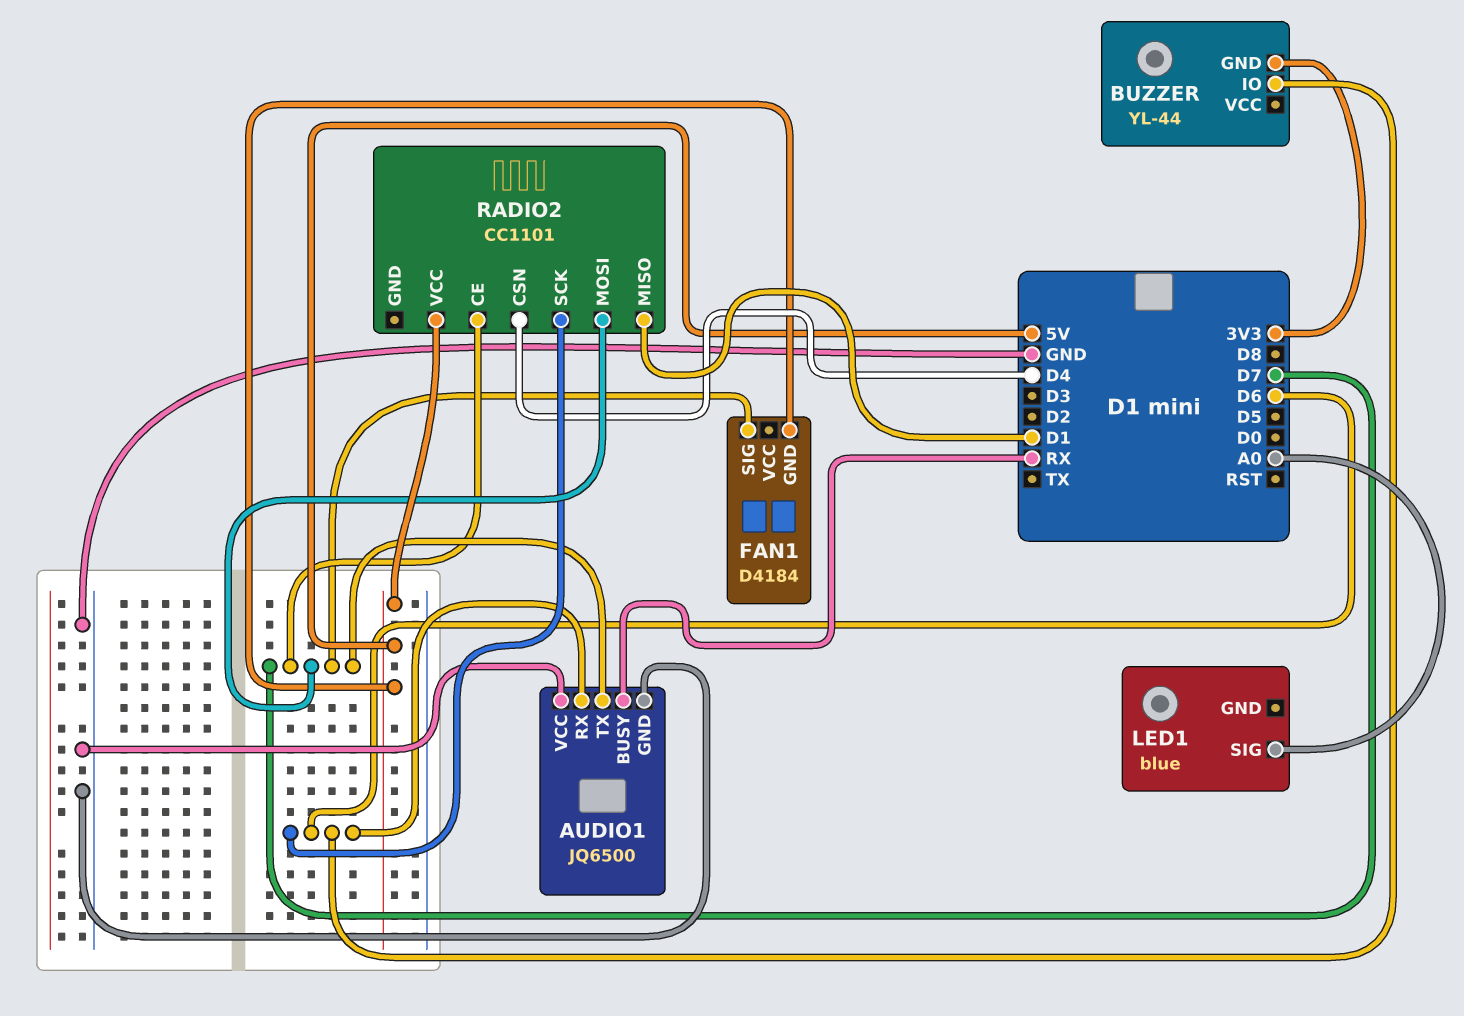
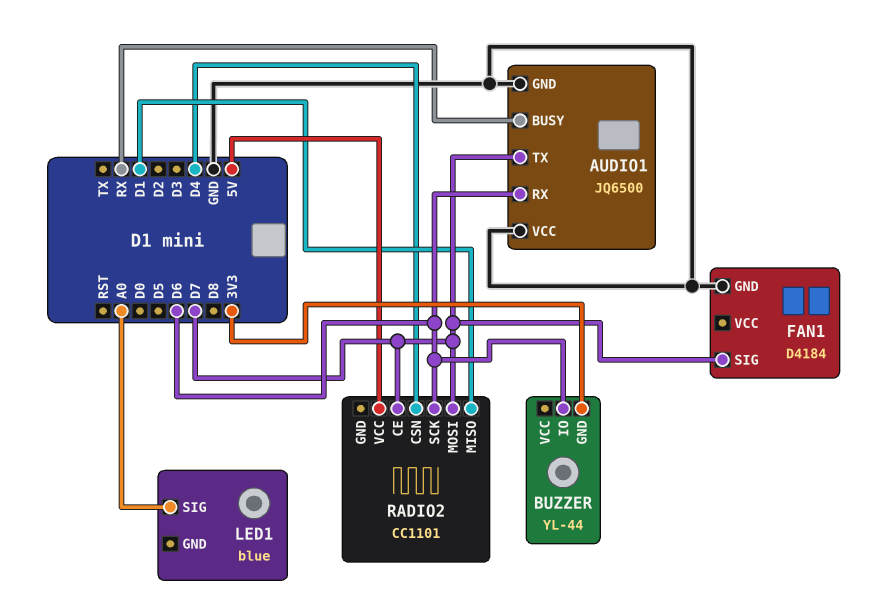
FAN1 pin GND: 5V -> GND

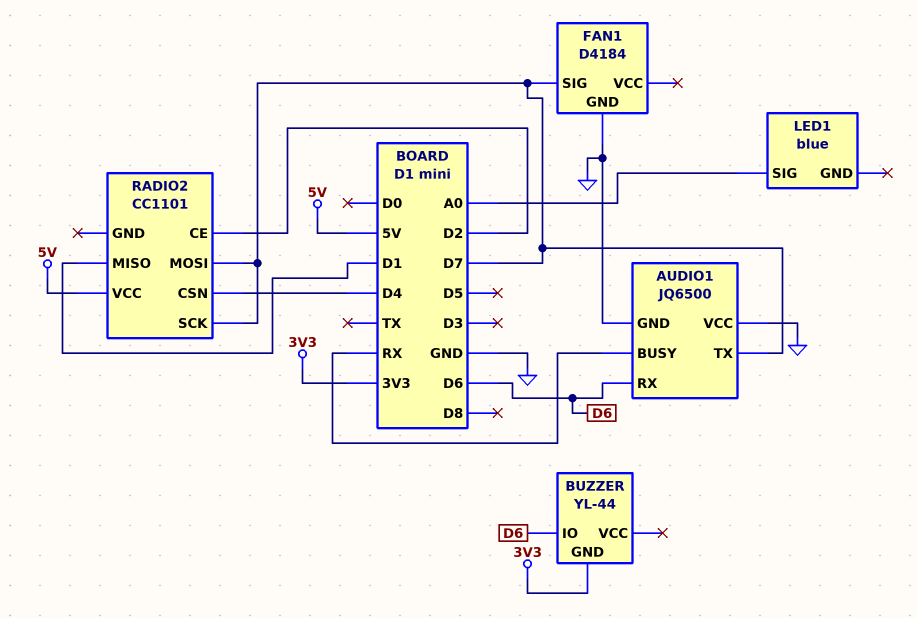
RADIO2 pin CE: D7 -> D2
RADIO2 pin SCK: D6 -> D7

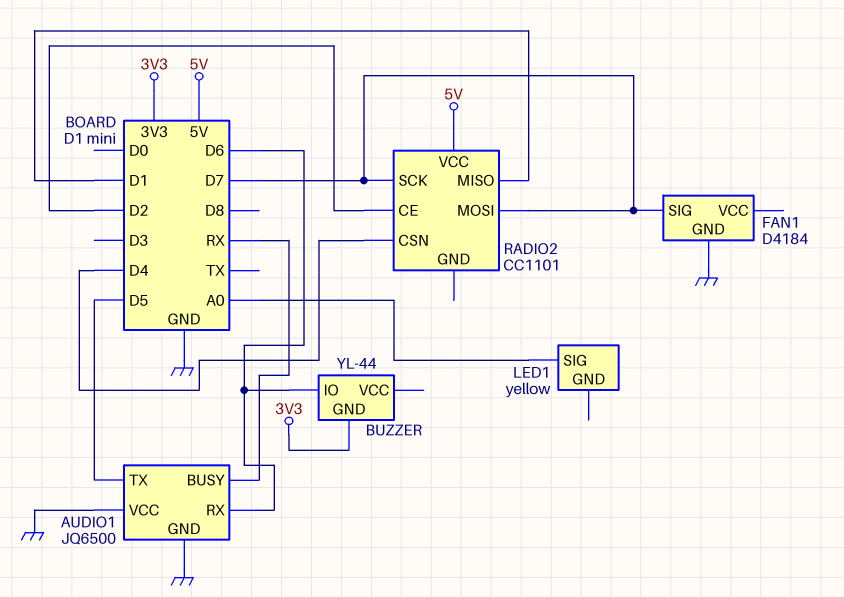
AUDIO1 pin TX: D7 -> D5
LED1: blue -> yellow

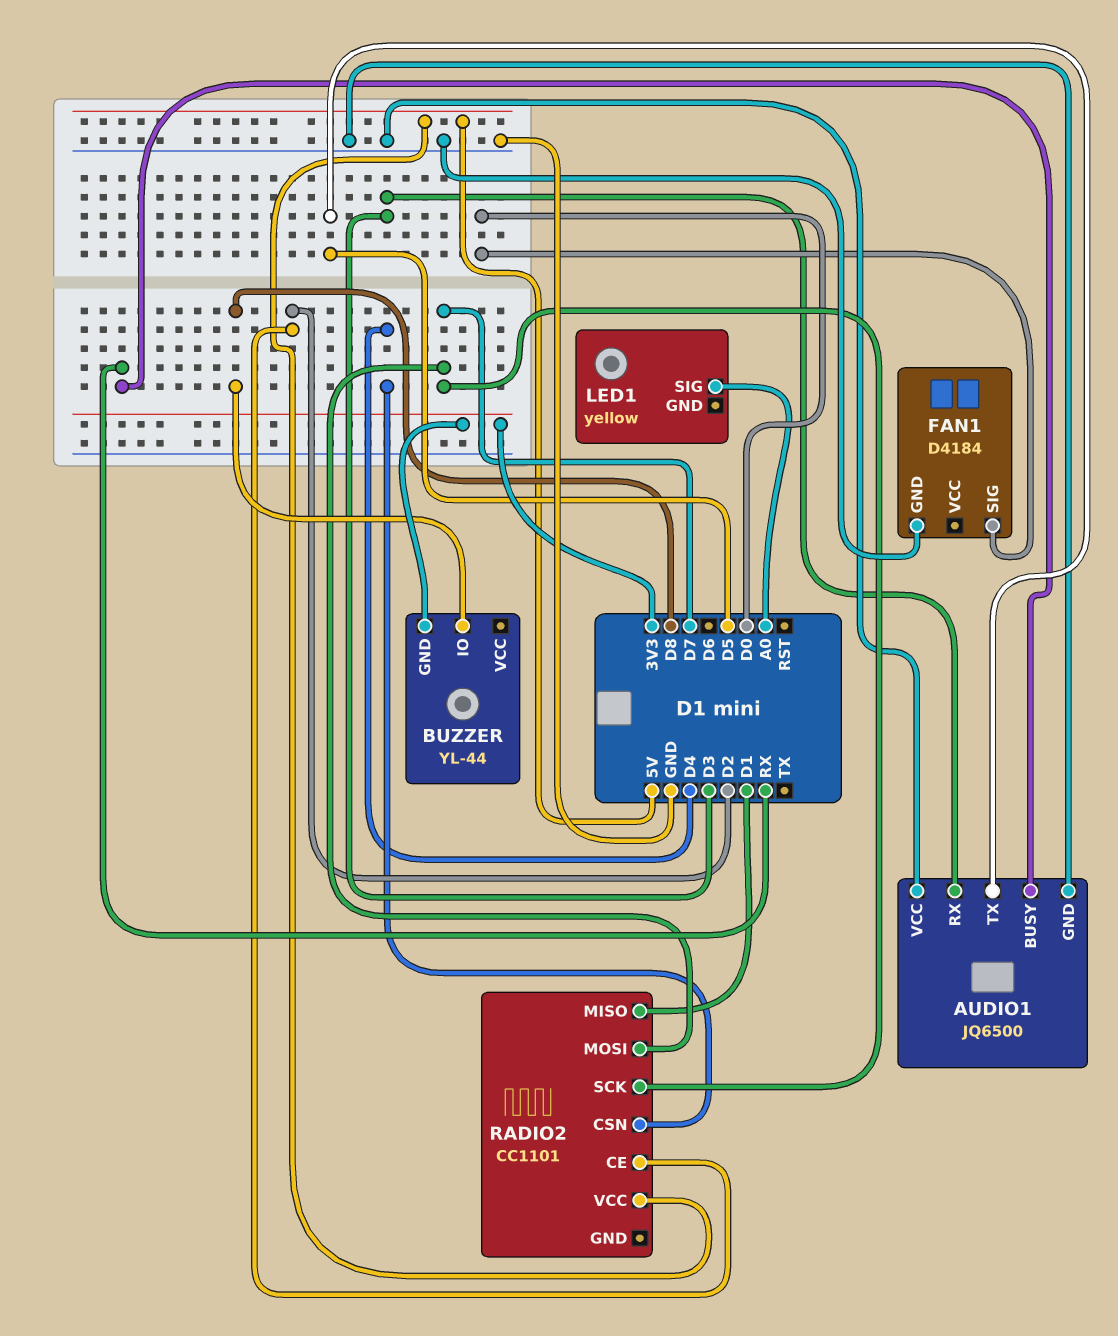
AUDIO1 pin RX: D6 -> D3
BUZZER pin IO: D6 -> D8
FAN1 pin SIG: D7 -> D0

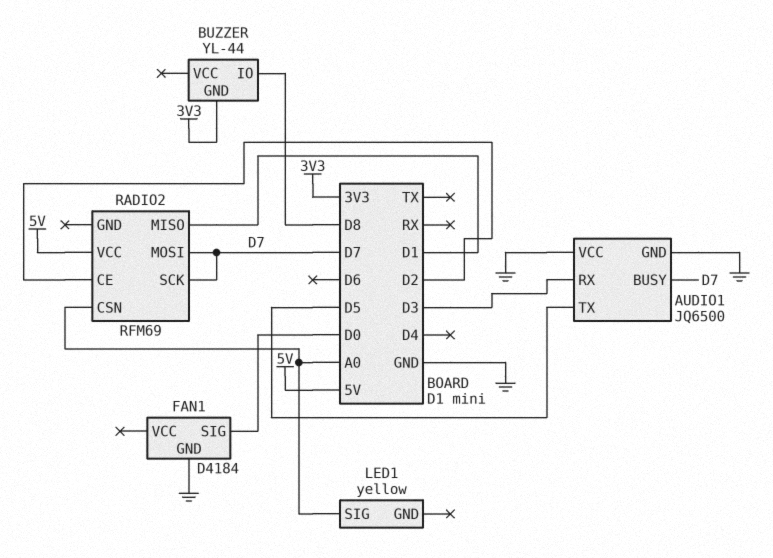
AUDIO1 pin BUSY: RX -> D7
RADIO2: CC1101 -> RFM69
RADIO2 pin CSN: D4 -> A0

